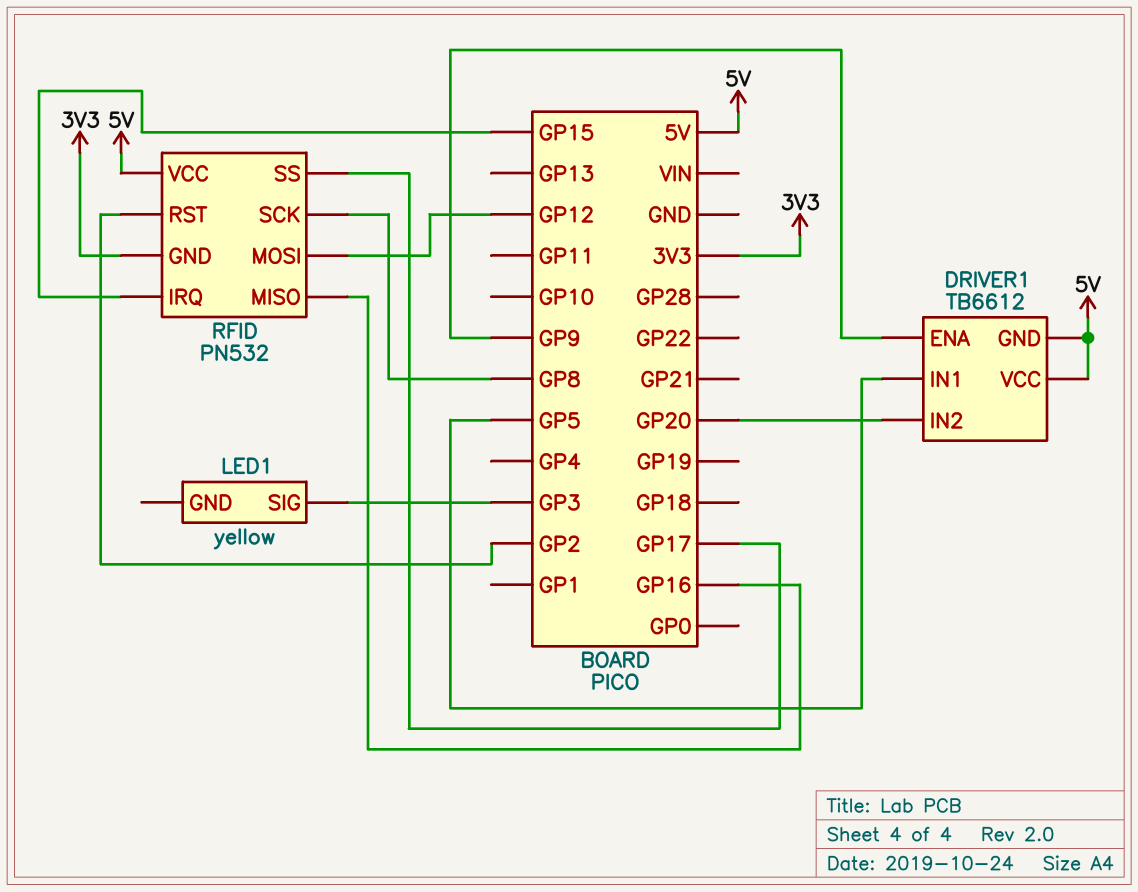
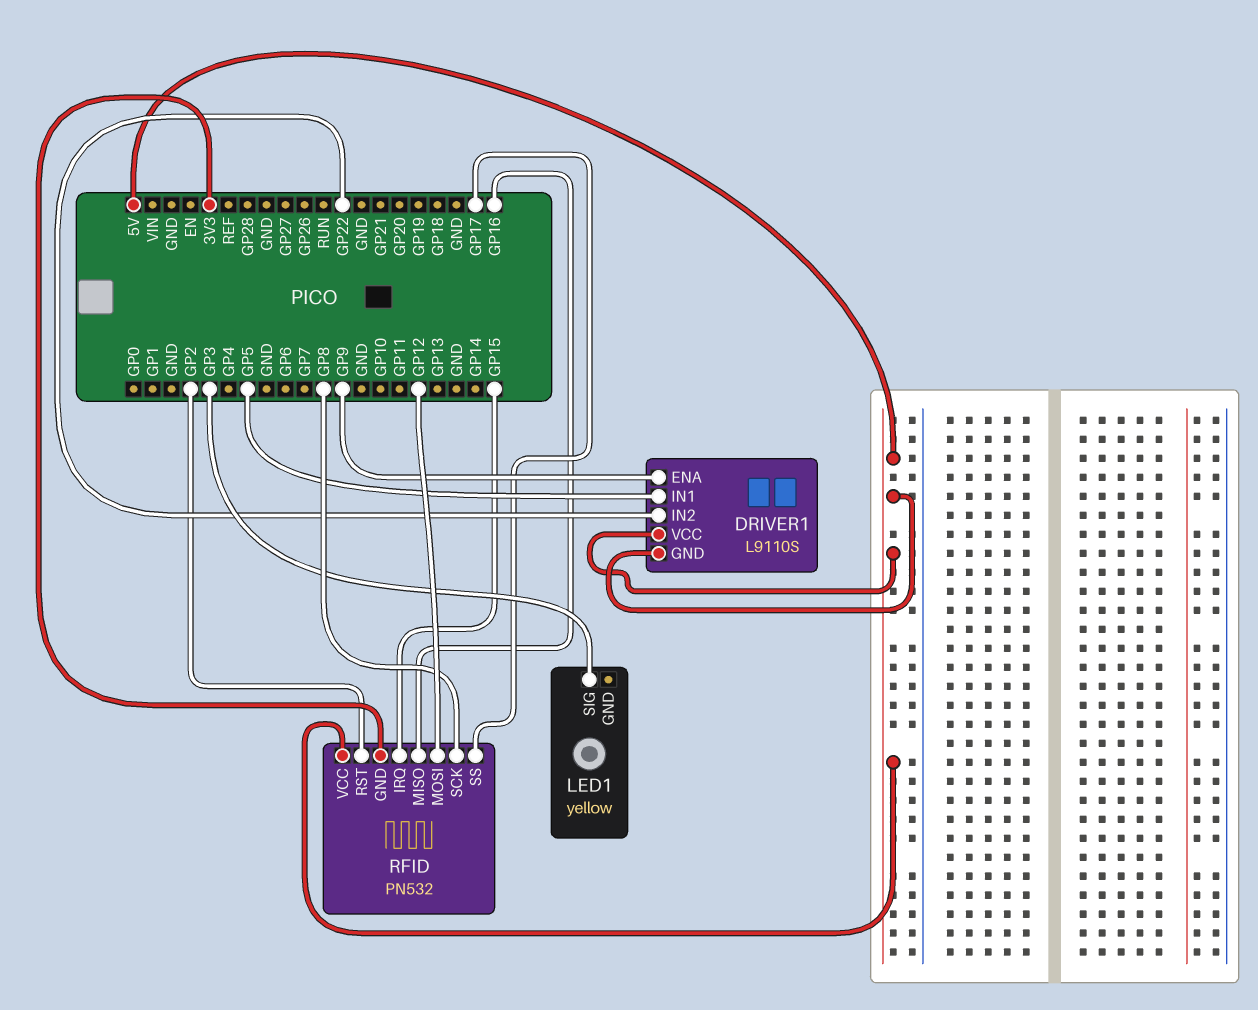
DRIVER1: TB6612 -> L9110S
DRIVER1 pin IN2: GP20 -> GP22

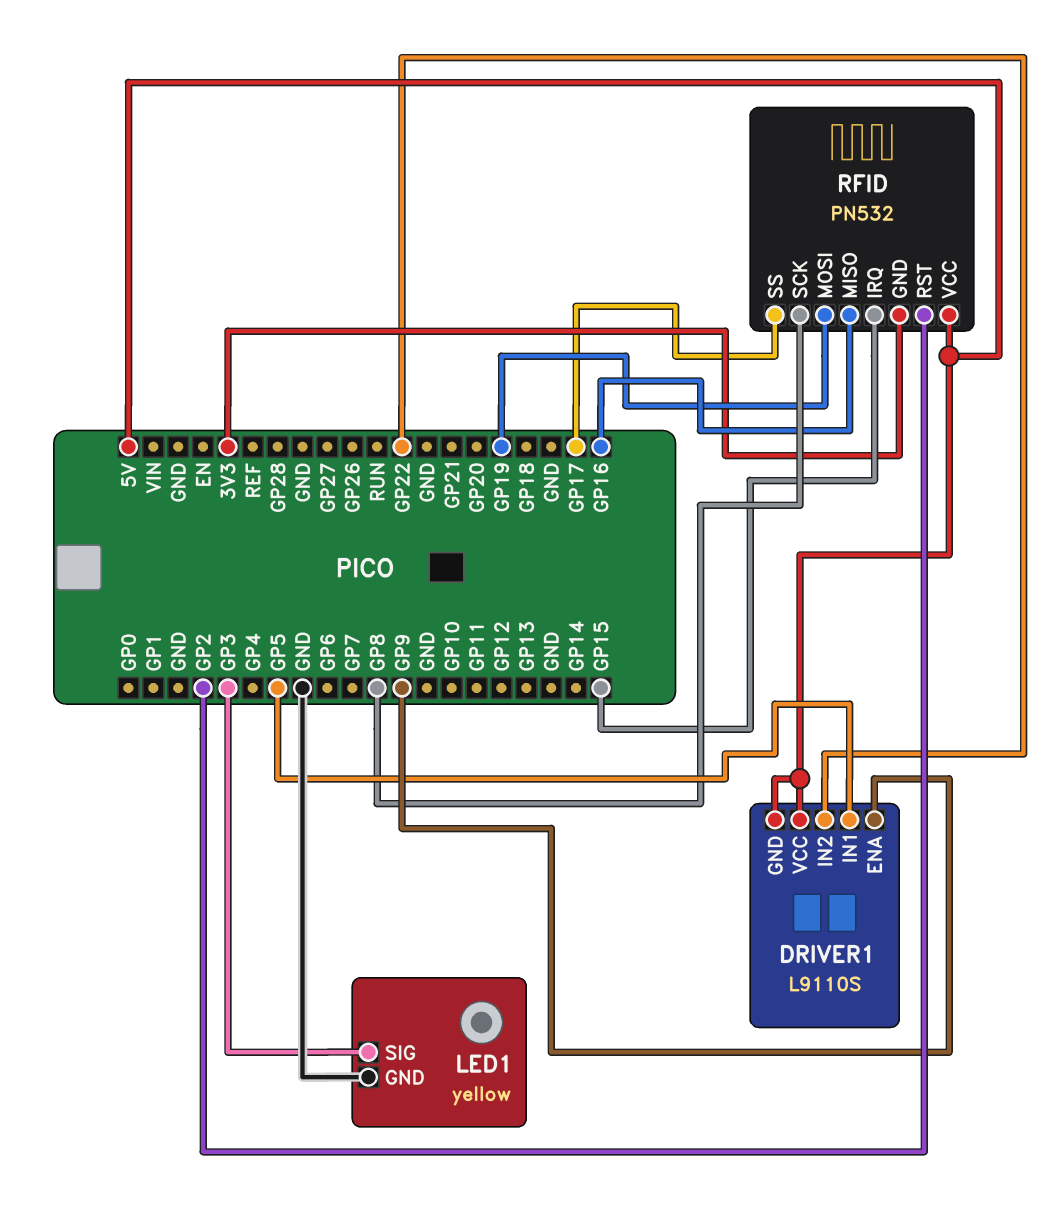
LED1 pin GND: none -> GND
RFID pin MOSI: GP12 -> GP19

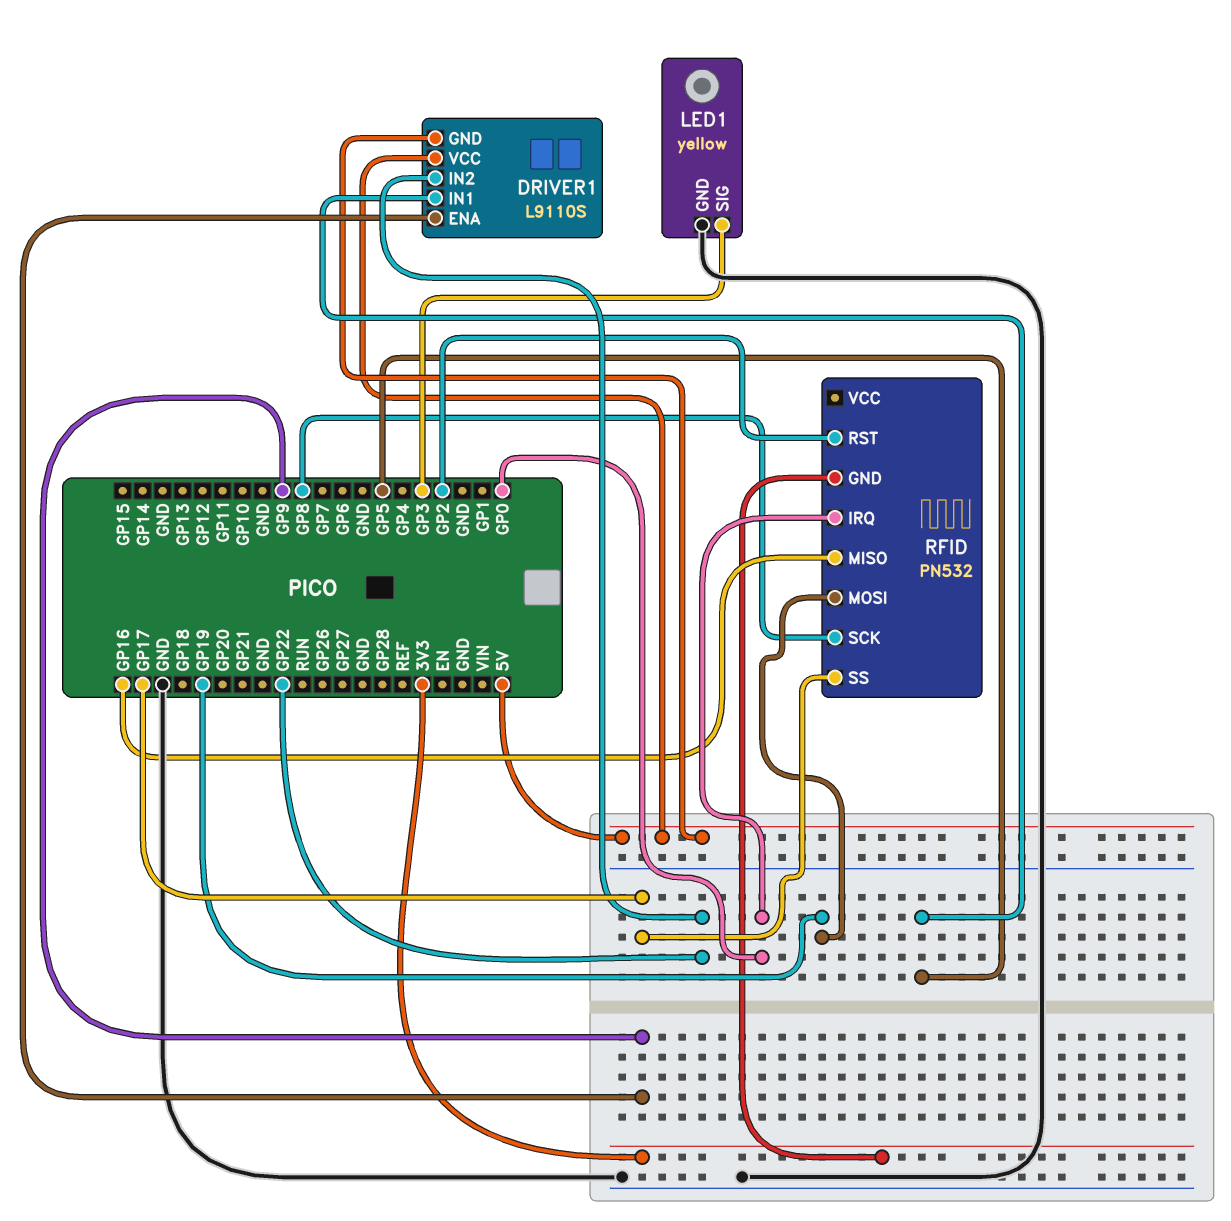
RFID pin IRQ: GP15 -> GP0
RFID pin VCC: 5V -> none

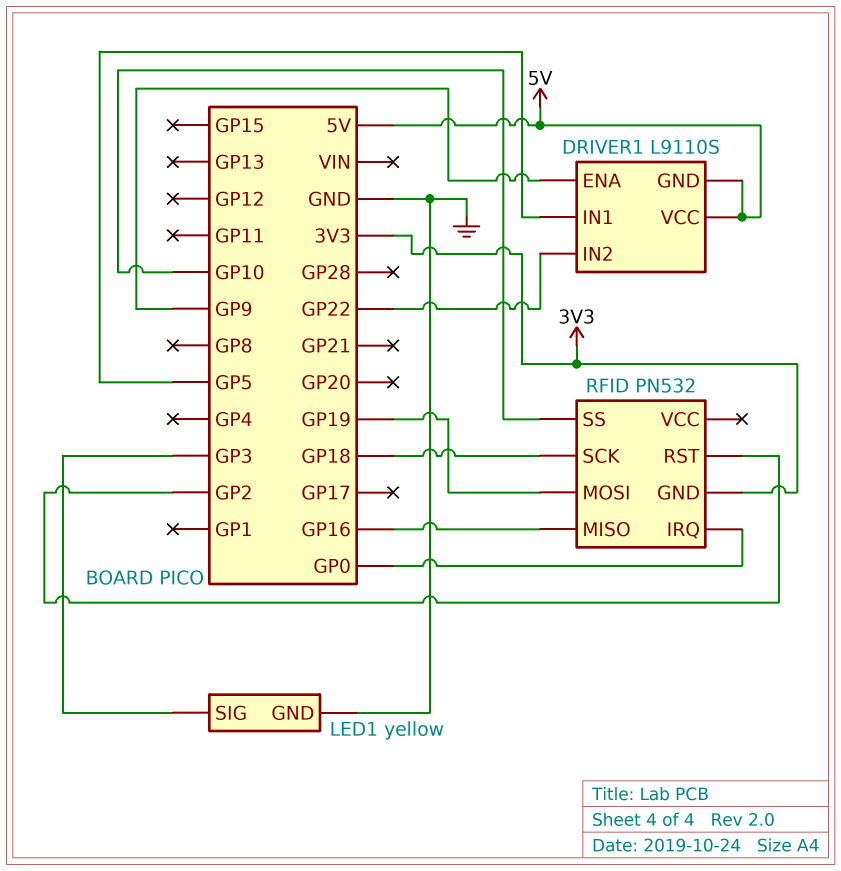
RFID pin SCK: GP8 -> GP18
RFID pin SS: GP17 -> GP10

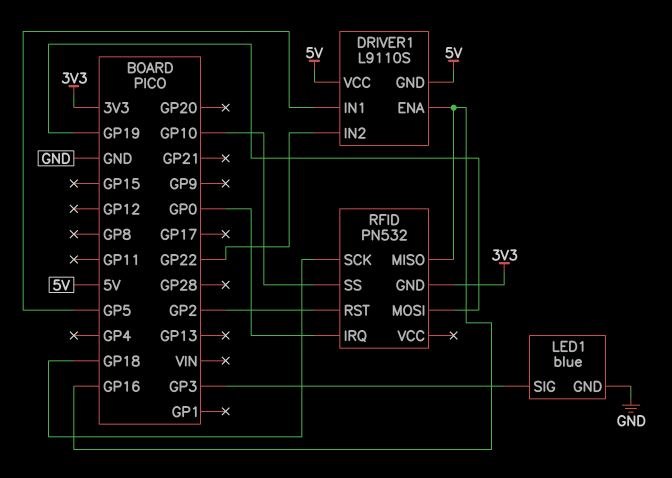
DRIVER1 pin ENA: GP9 -> GP16
LED1: yellow -> blue

